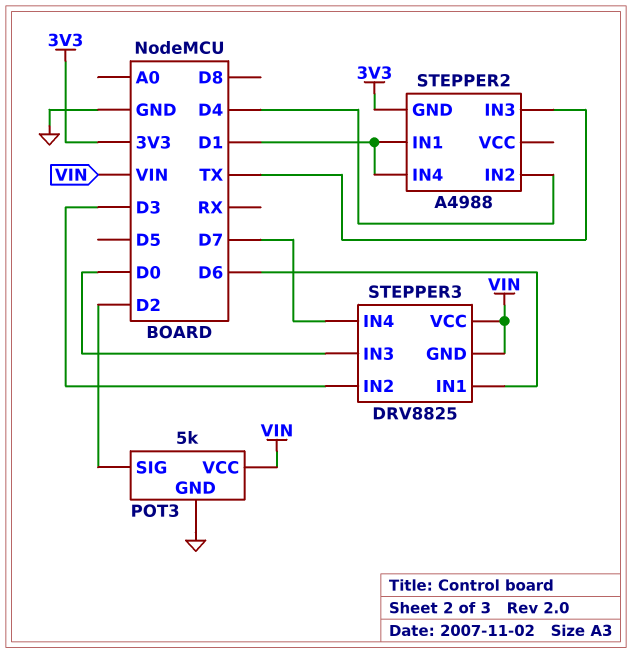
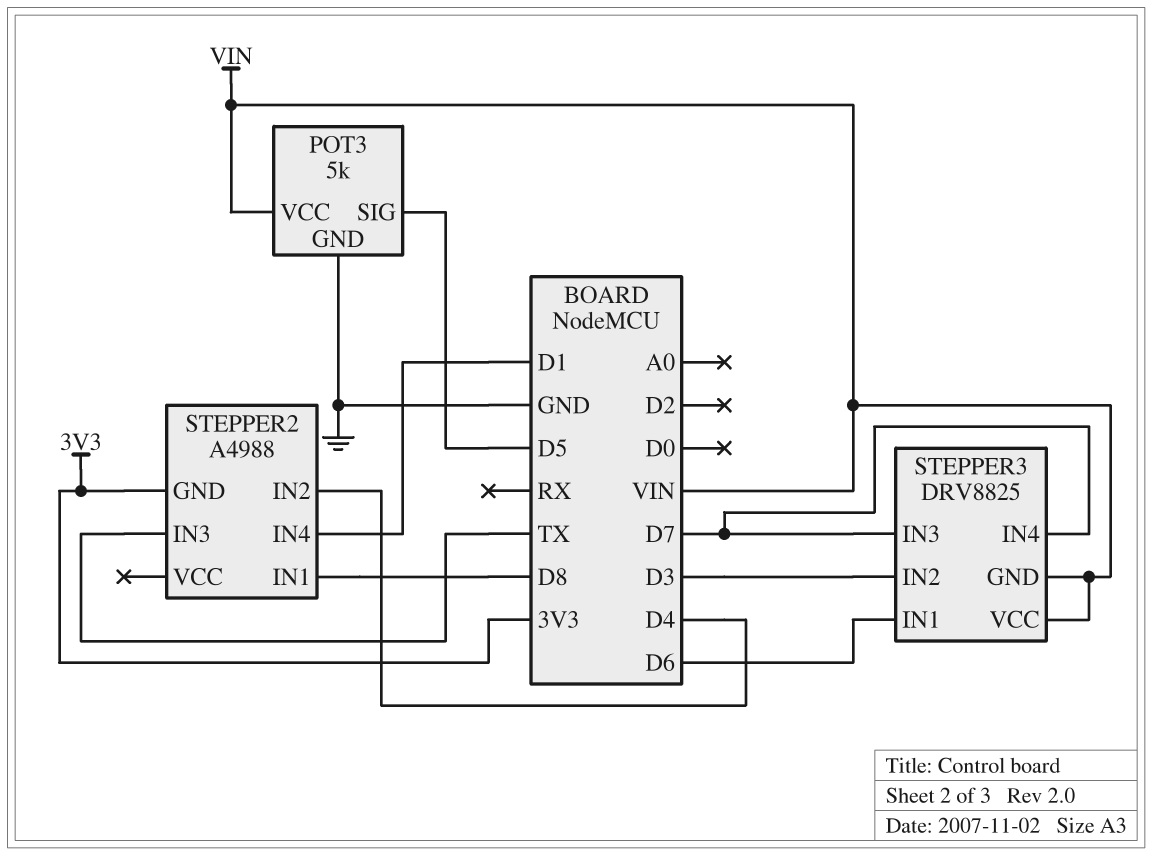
POT3 pin SIG: D2 -> D5
STEPPER2 pin IN1: D1 -> D8
STEPPER3 pin IN3: D0 -> D7

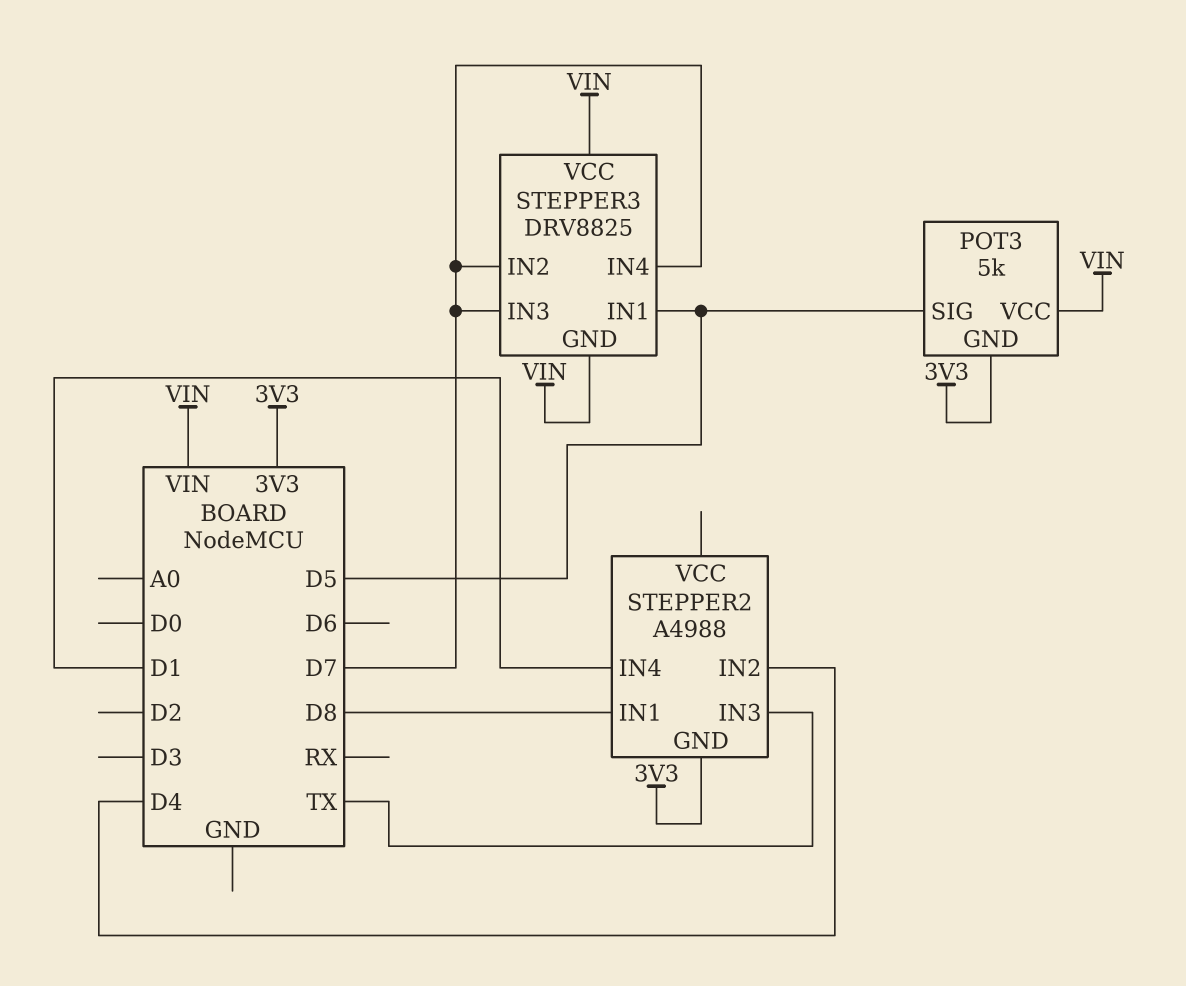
POT3 pin GND: GND -> 3V3
STEPPER3 pin IN1: D6 -> D5
STEPPER3 pin IN2: D3 -> D7

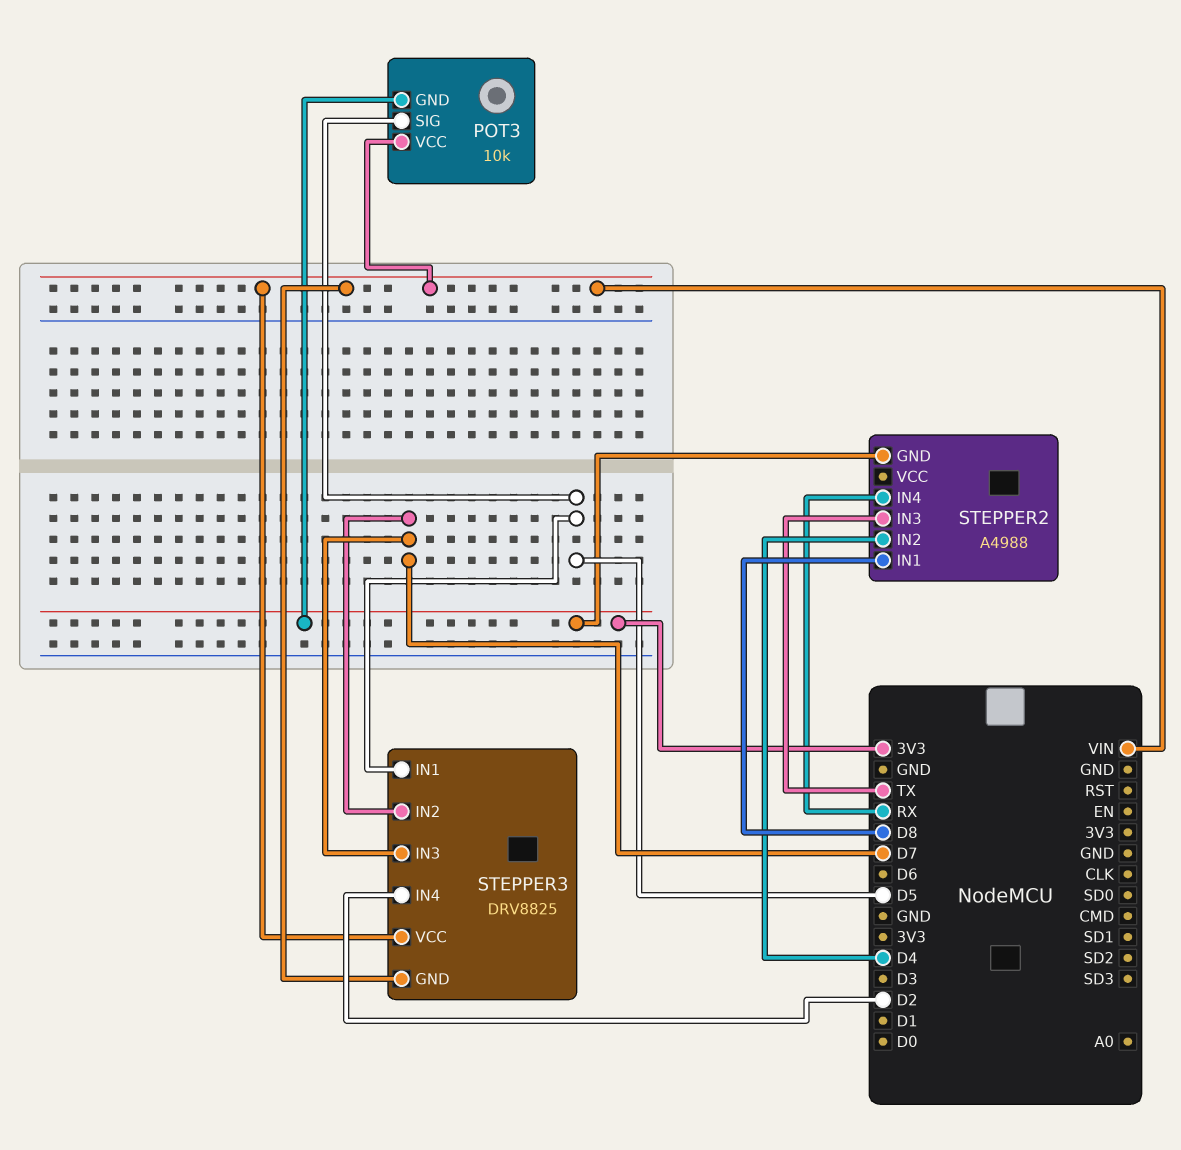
POT3: 5k -> 10k
STEPPER2 pin IN4: D1 -> RX
STEPPER3 pin IN4: D7 -> D2

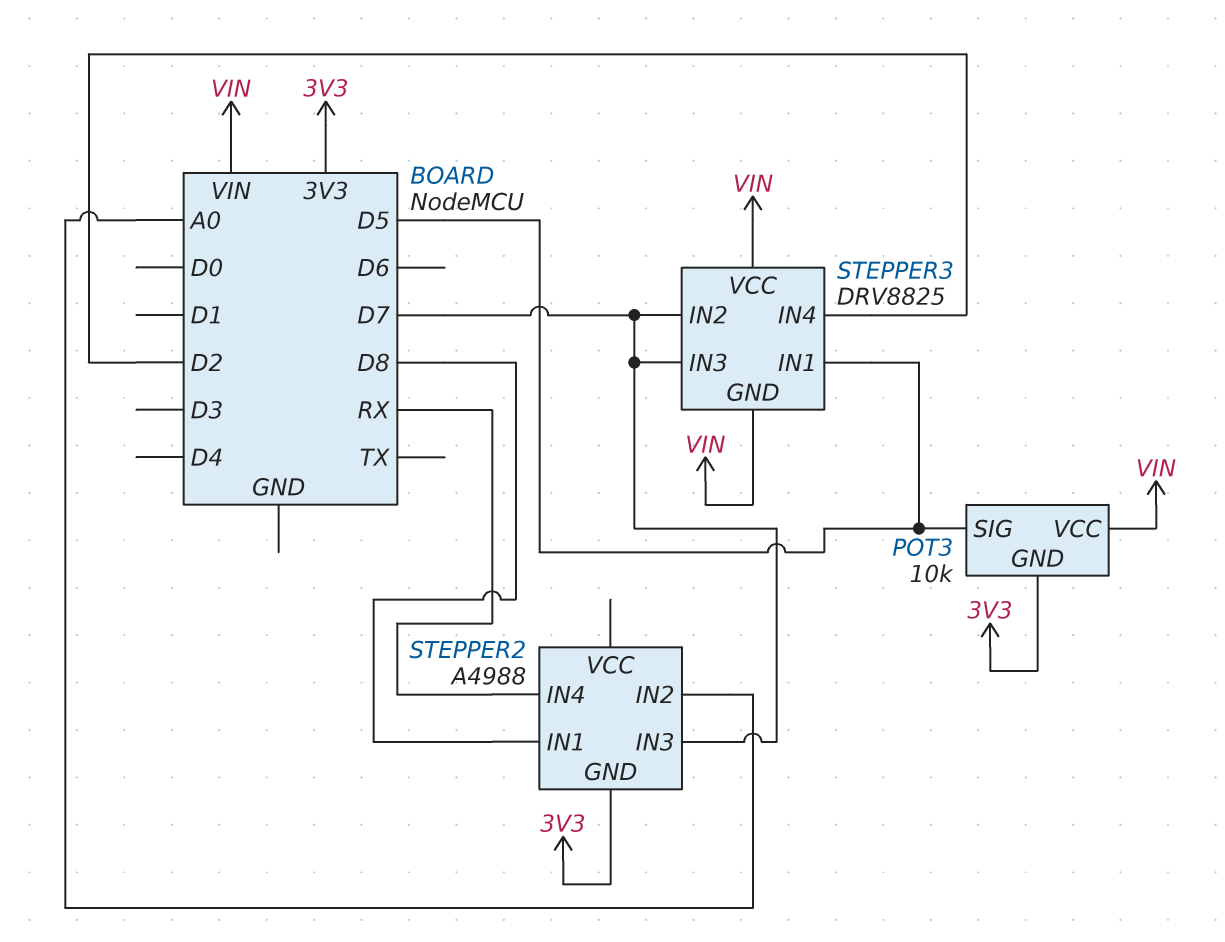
STEPPER2 pin IN2: D4 -> A0
STEPPER2 pin IN3: TX -> D7

